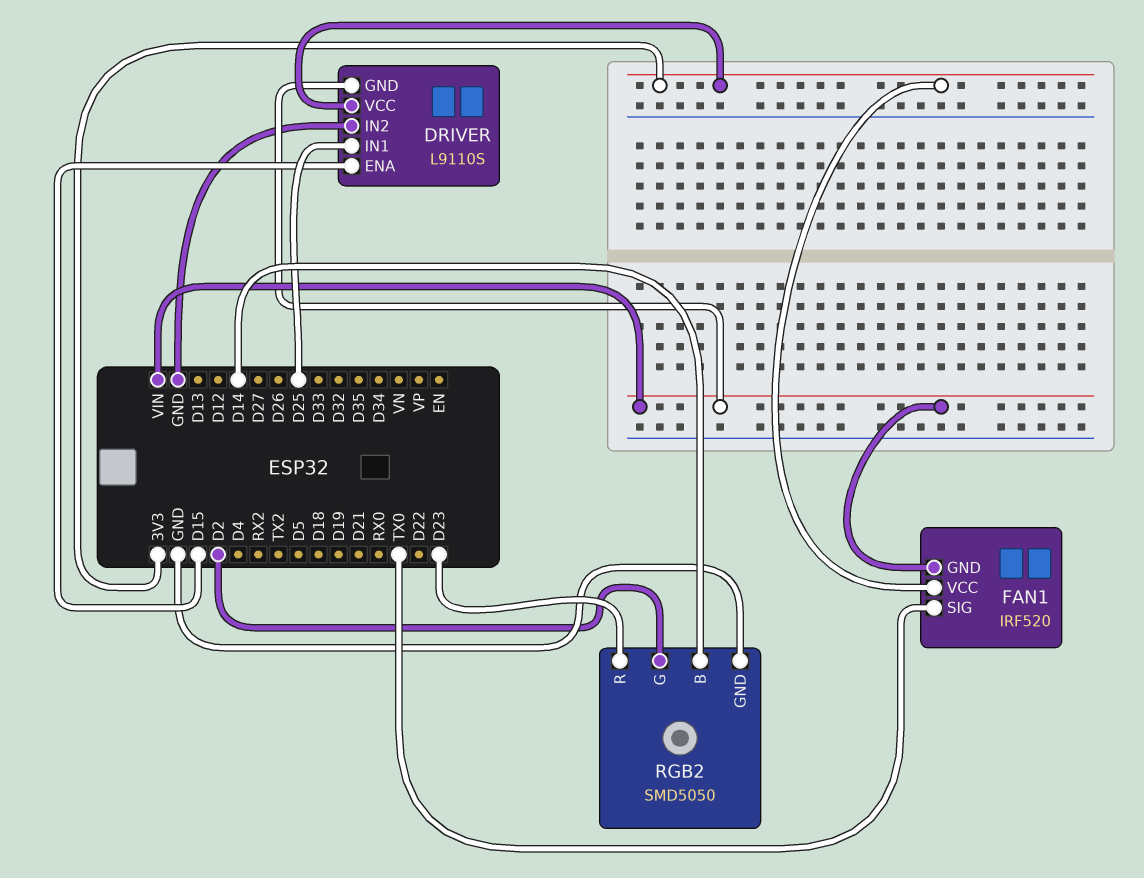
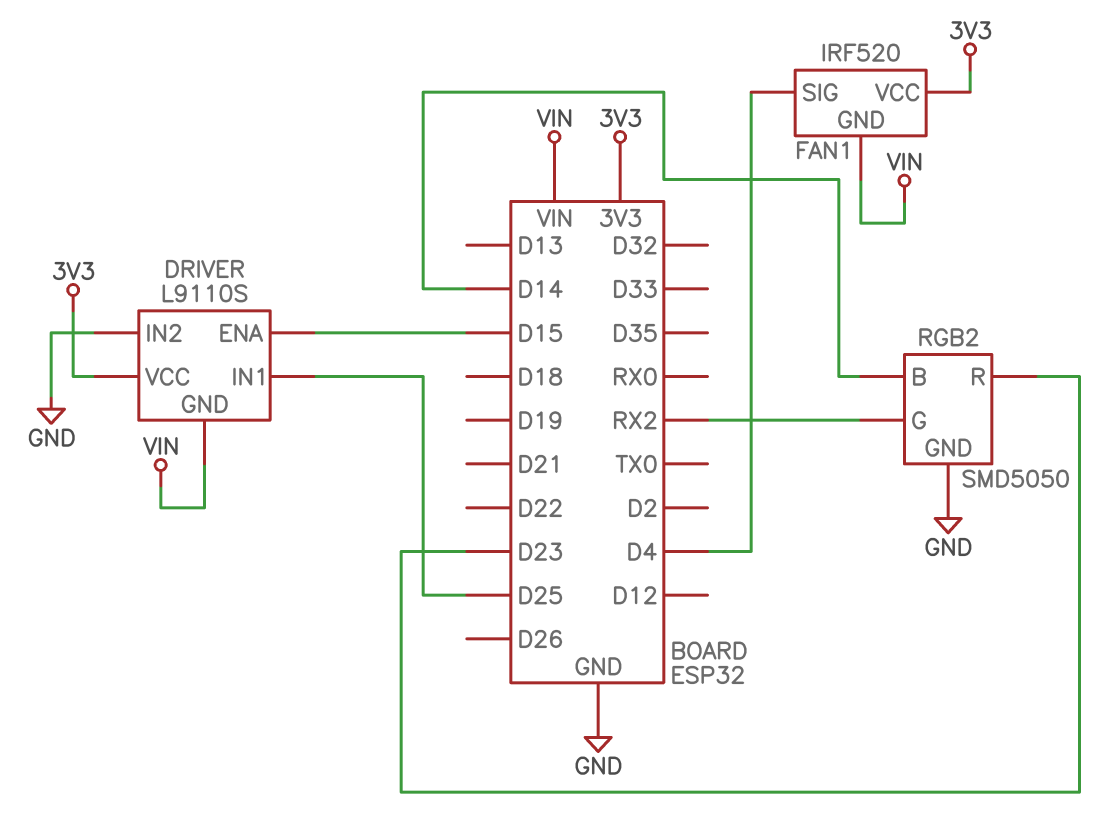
FAN1 pin SIG: TX0 -> D4
RGB2 pin G: D2 -> RX2

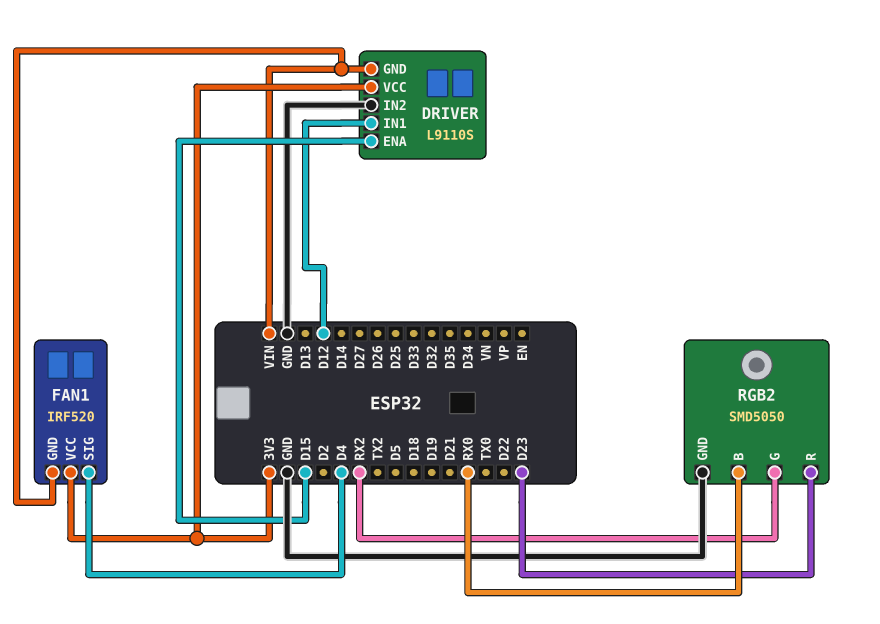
DRIVER pin IN1: D25 -> D12
RGB2 pin B: D14 -> RX0

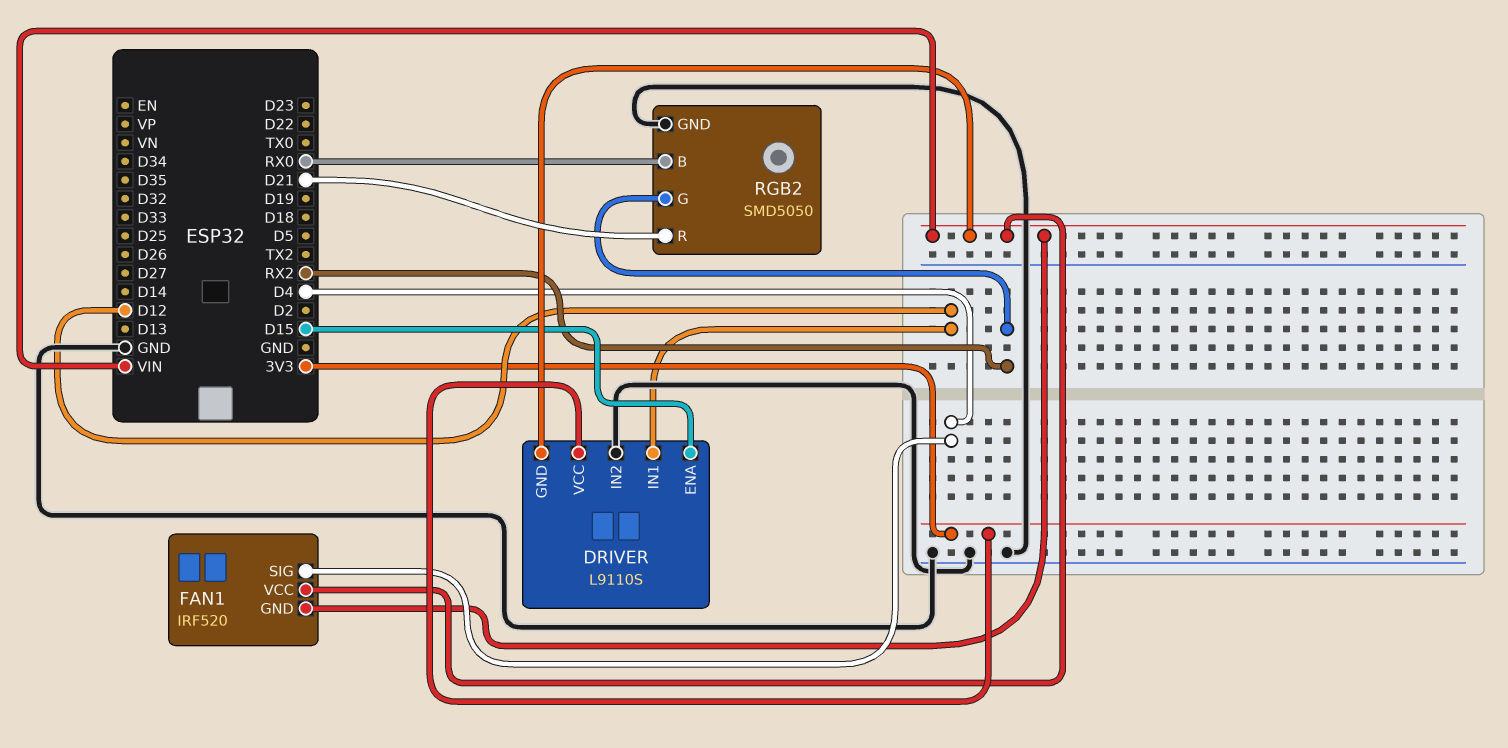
FAN1 pin VCC: 3V3 -> VIN
RGB2 pin R: D23 -> D21

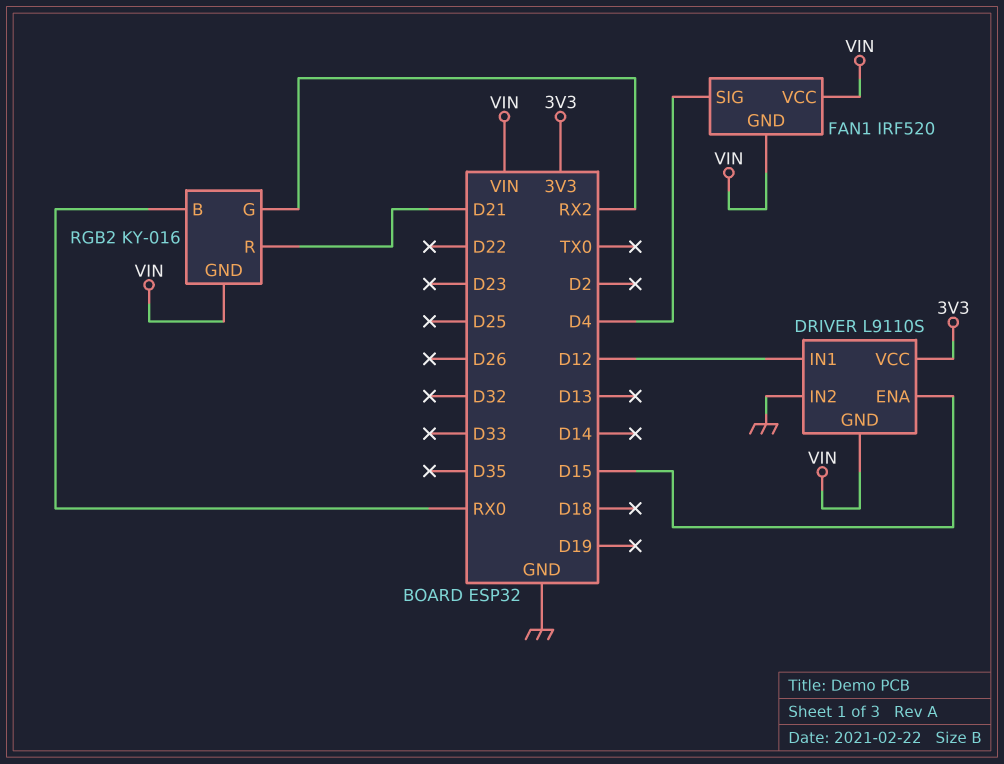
RGB2: SMD5050 -> KY-016
RGB2 pin GND: GND -> VIN

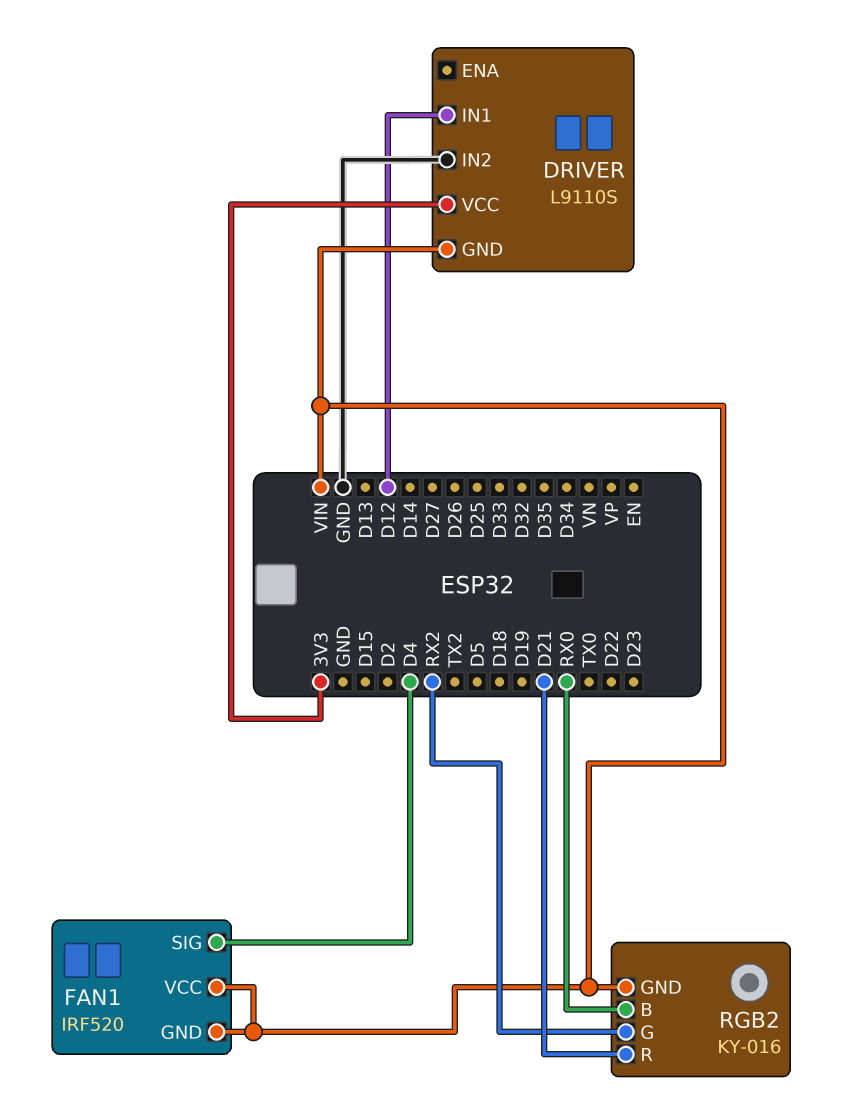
DRIVER pin ENA: D15 -> none

